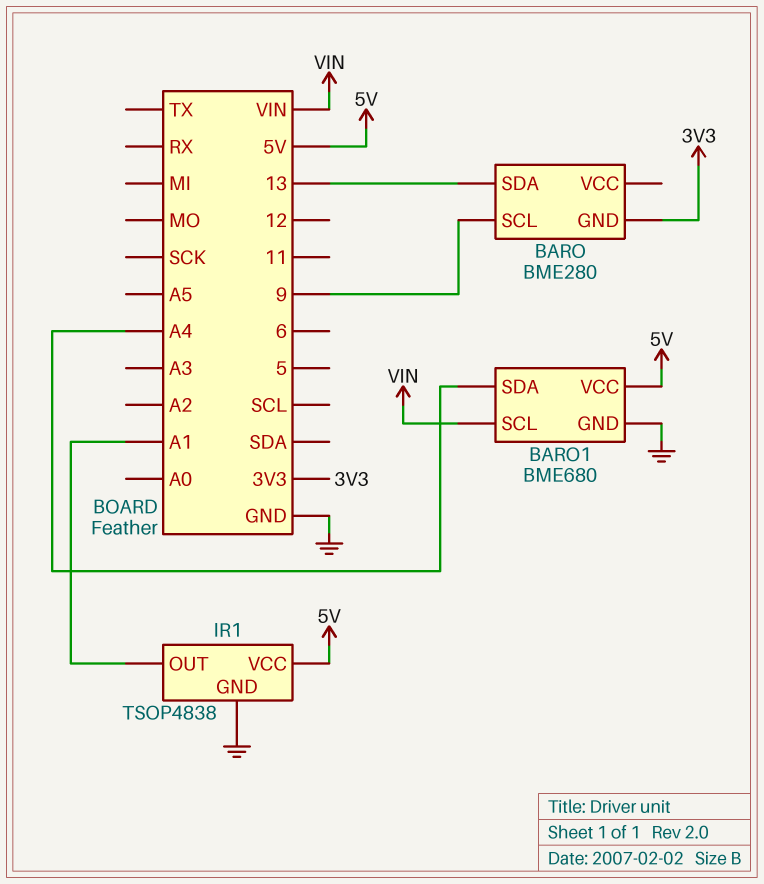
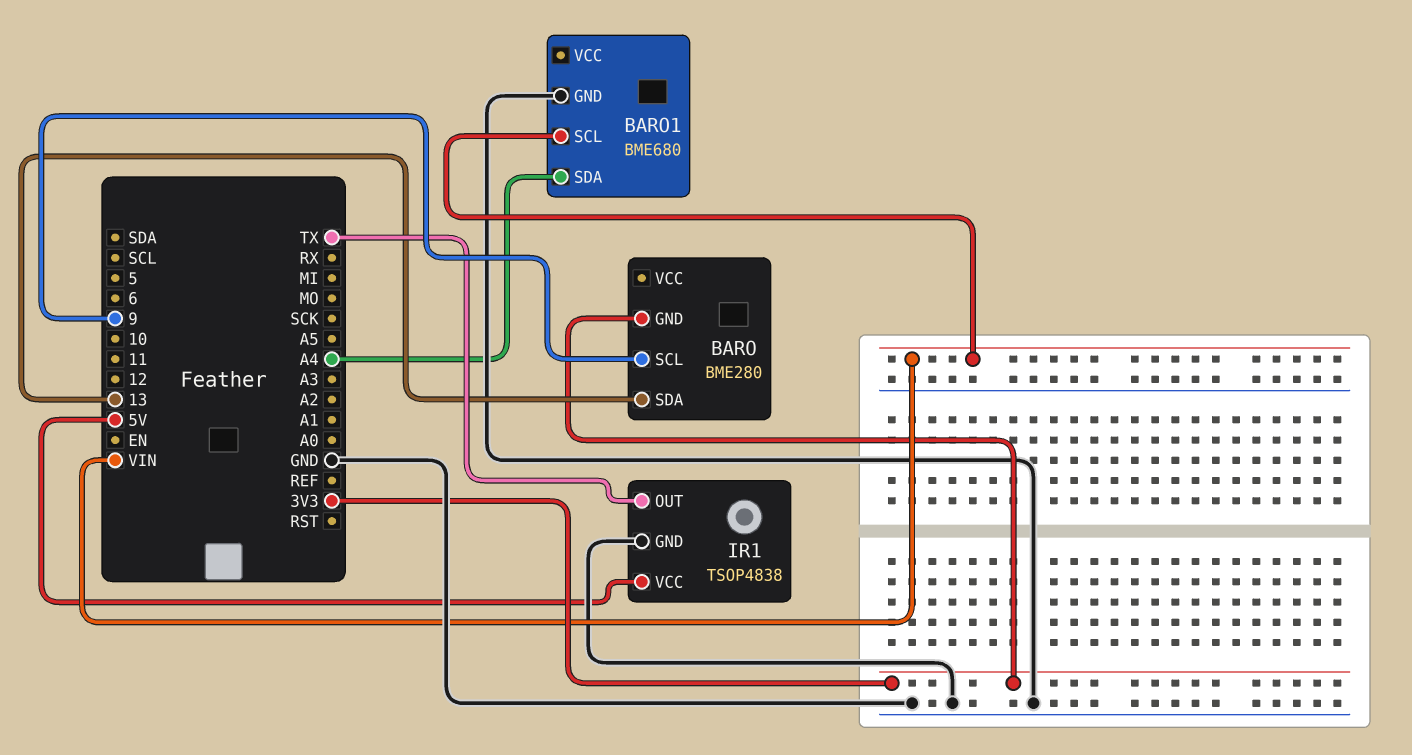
BARO1 pin VCC: 5V -> none
IR1 pin OUT: A1 -> TX

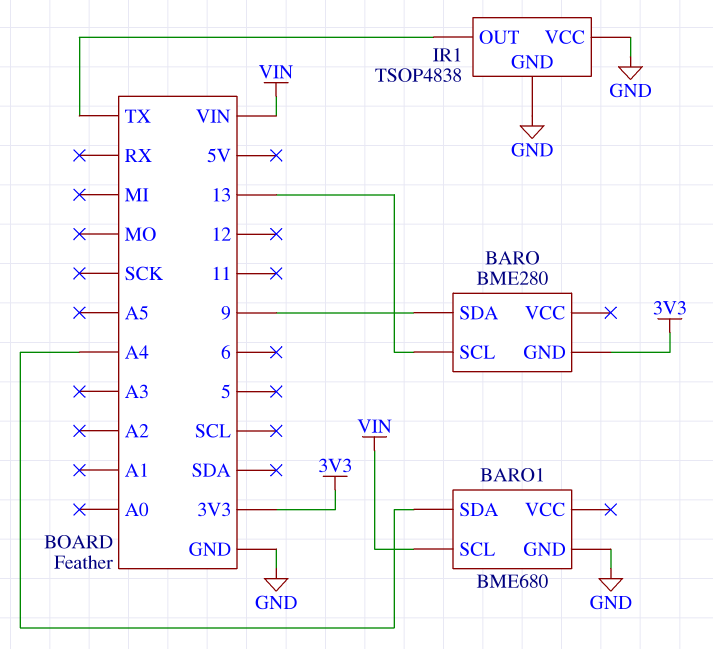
BARO pin SCL: 9 -> 13
BARO pin SDA: 13 -> 9
IR1 pin VCC: 5V -> GND

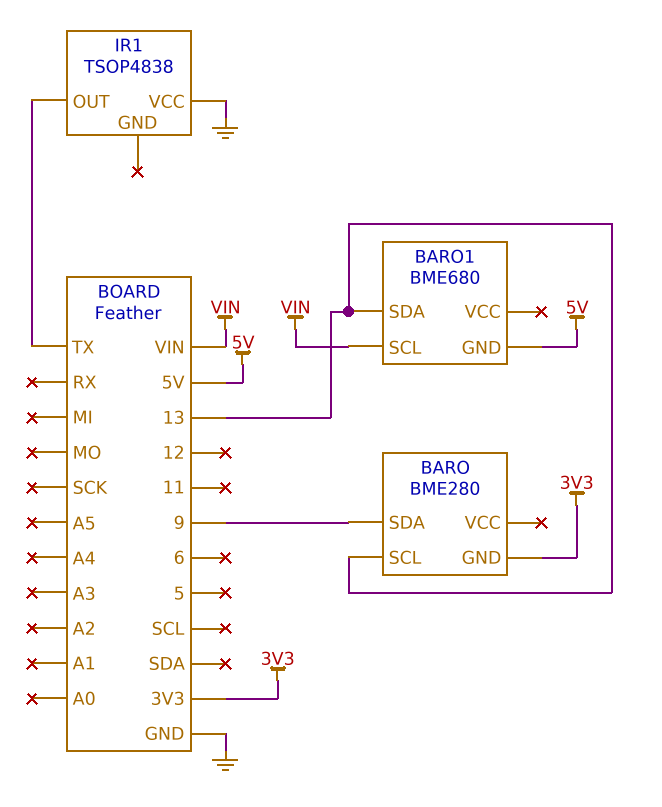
BARO1 pin GND: GND -> 5V
BARO1 pin SDA: A4 -> 13
IR1 pin GND: GND -> none

